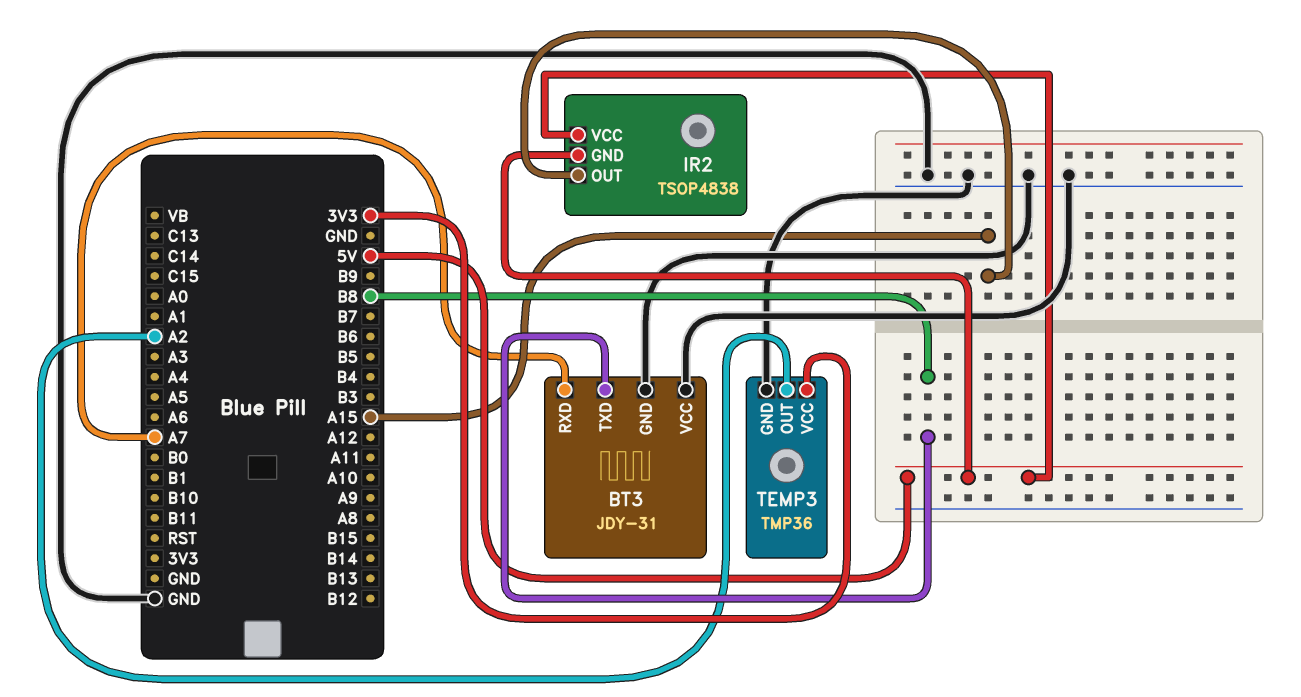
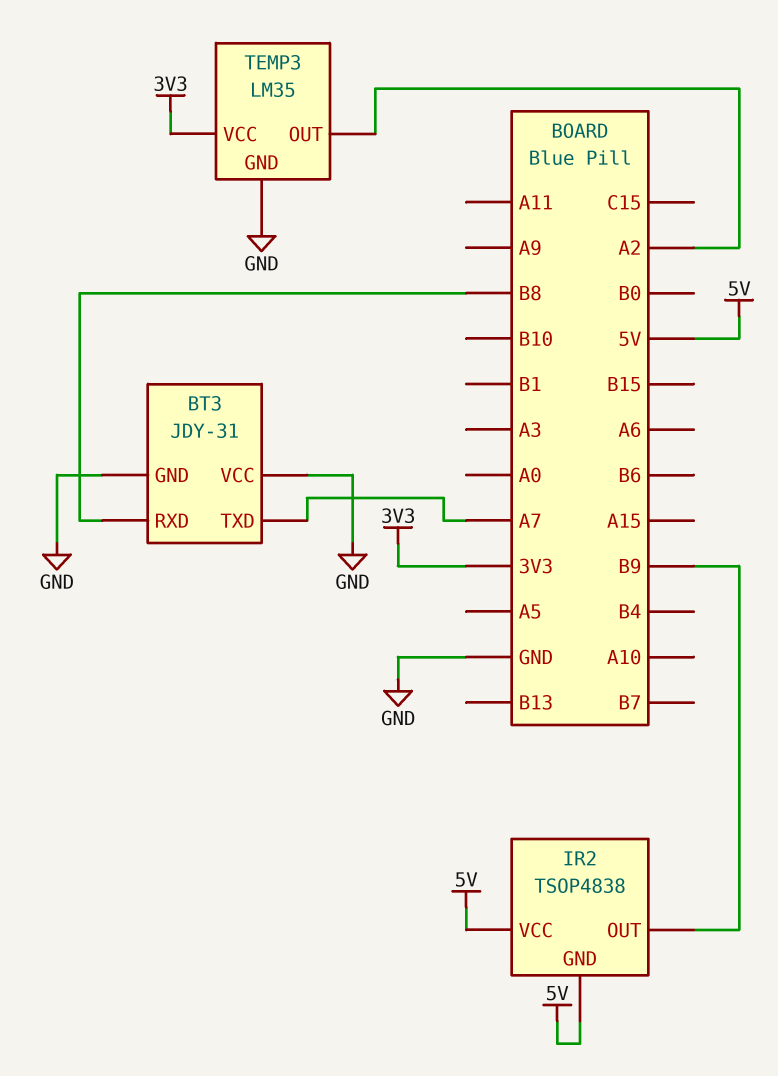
BT3 pin RXD: A7 -> B8
BT3 pin TXD: B8 -> A7
IR2 pin OUT: A15 -> B9
TEMP3: TMP36 -> LM35

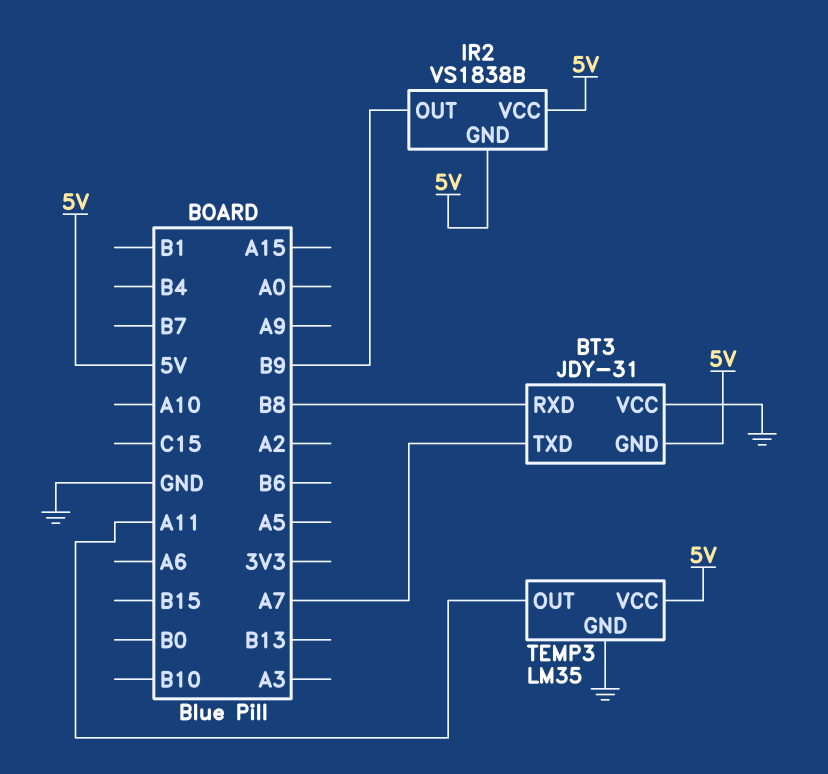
BT3 pin GND: GND -> 5V
IR2: TSOP4838 -> VS1838B
TEMP3 pin OUT: A2 -> A11
TEMP3 pin VCC: 3V3 -> 5V

